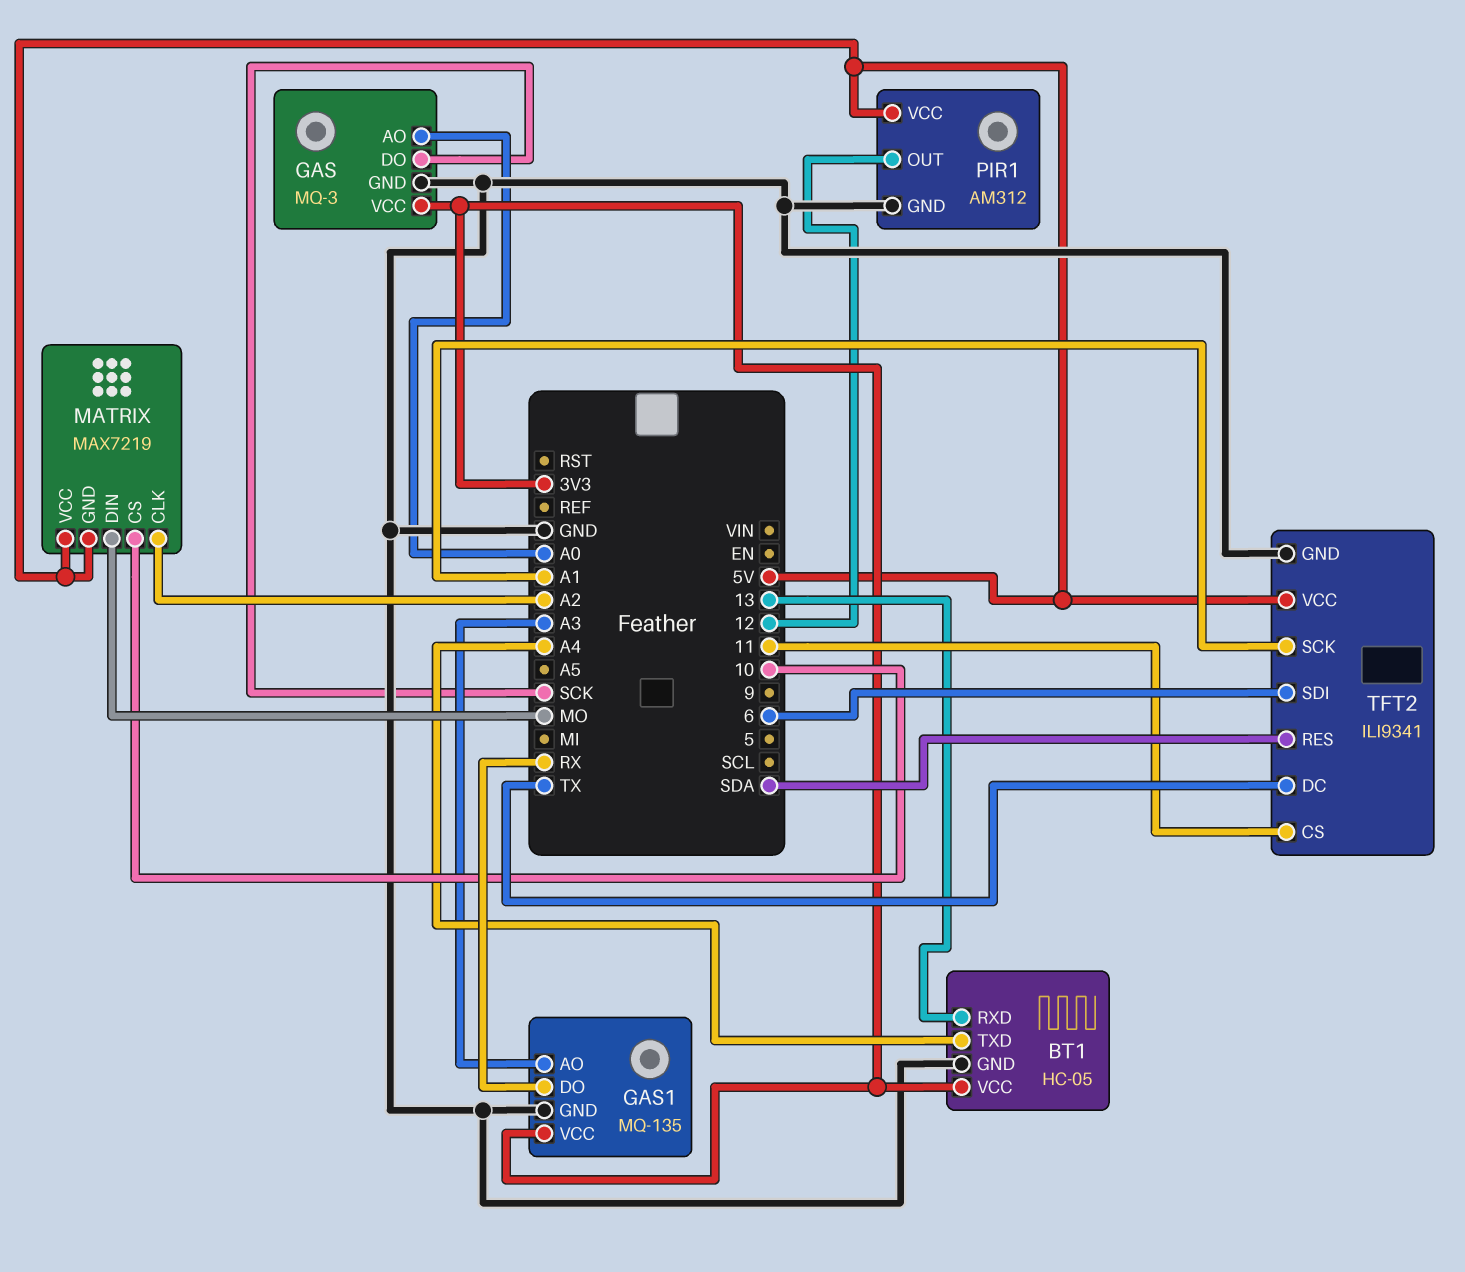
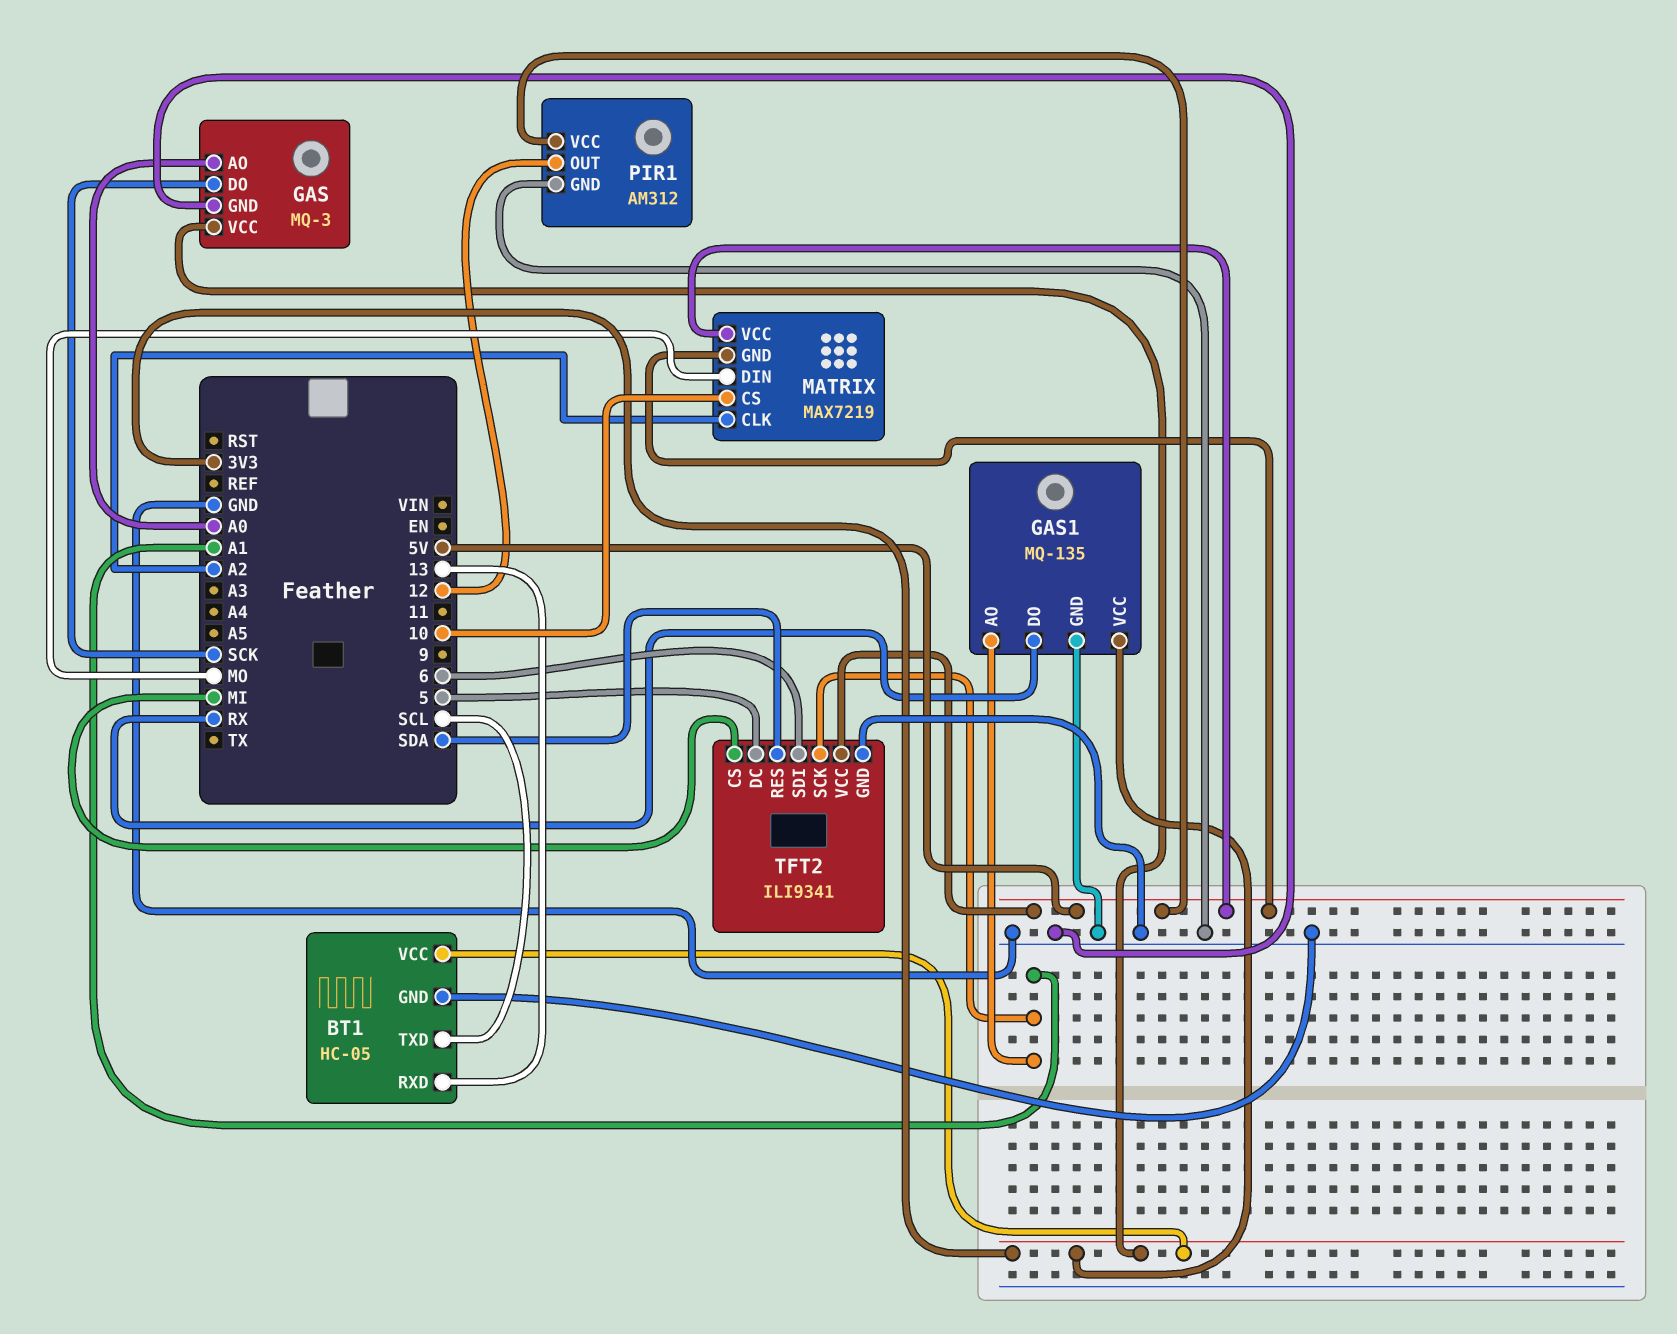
BT1 pin TXD: A4 -> SCL
GAS1 pin AO: A3 -> A1
TFT2 pin CS: 11 -> MI
TFT2 pin DC: TX -> 5

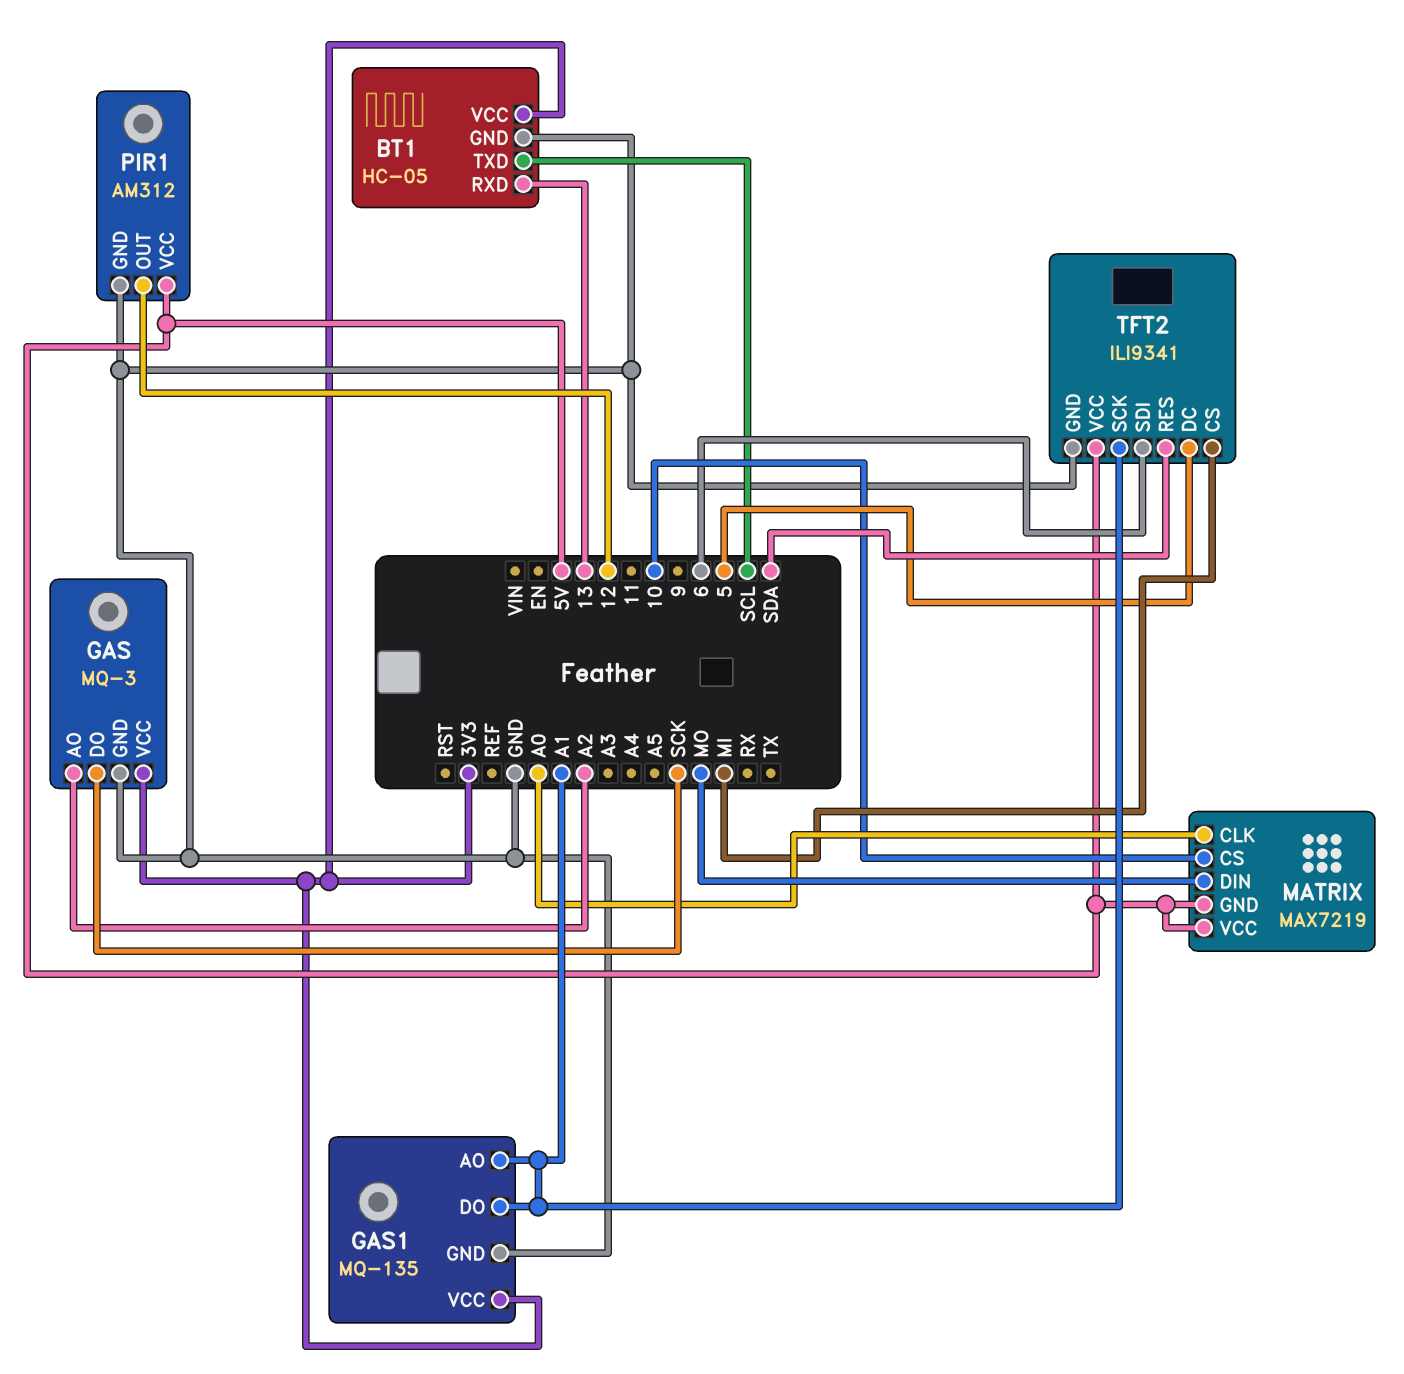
GAS pin AO: A0 -> A2
GAS1 pin DO: RX -> A1
MATRIX pin CLK: A2 -> A0

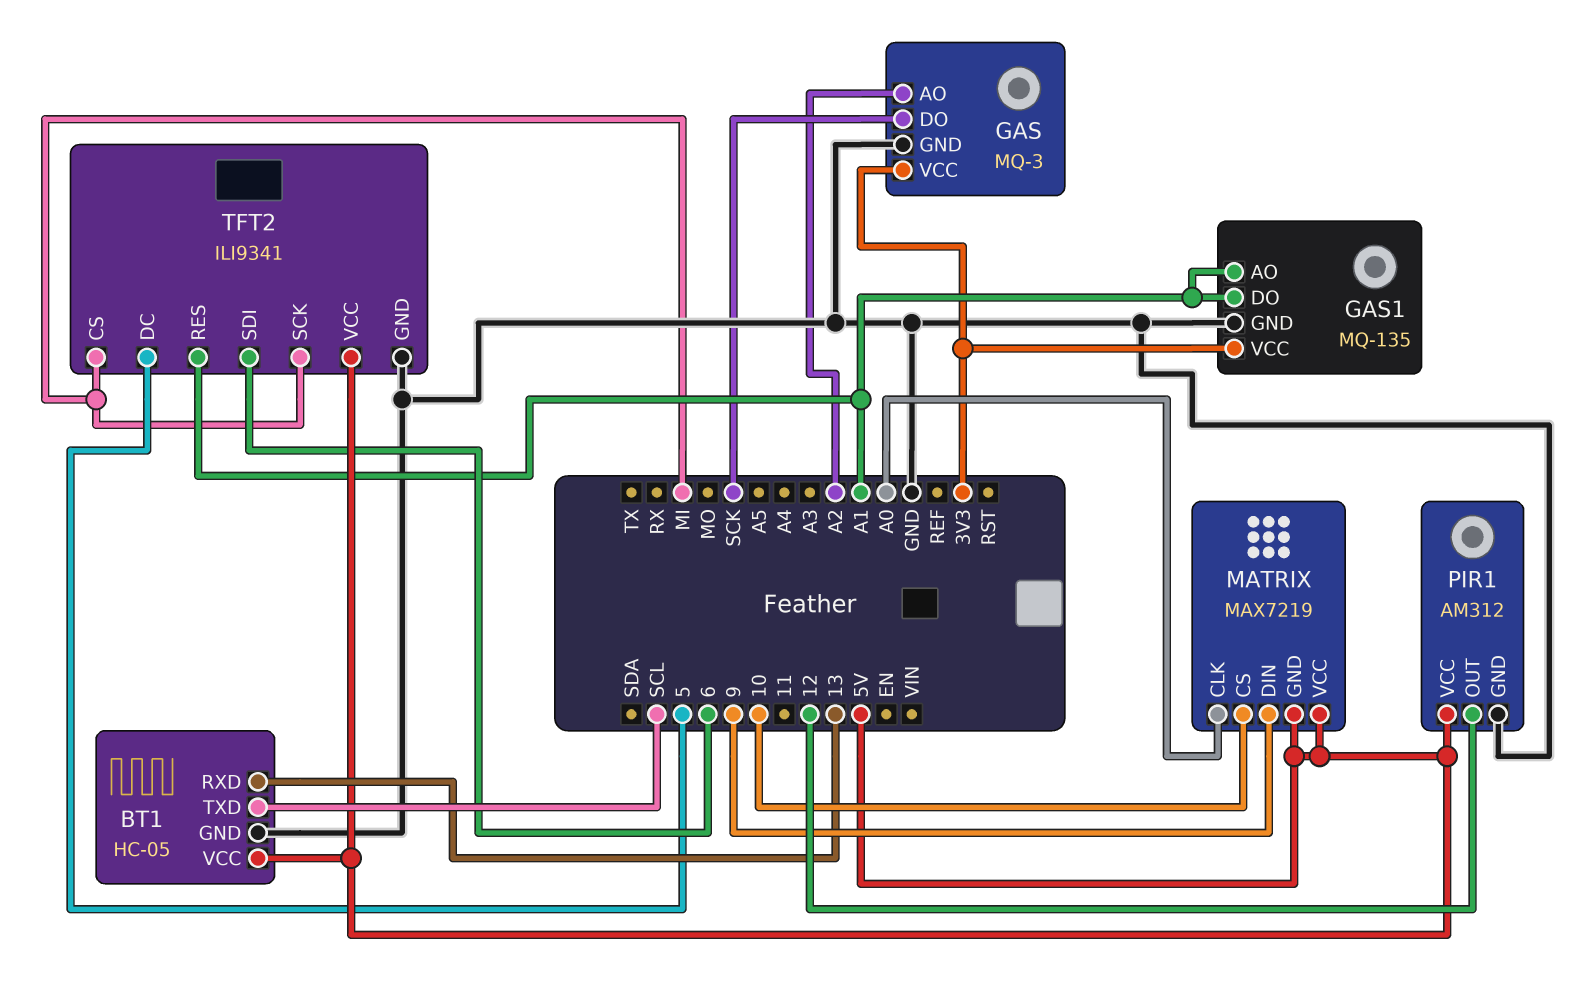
BT1 pin VCC: 3V3 -> 5V
MATRIX pin DIN: MO -> 9
TFT2 pin RES: SDA -> A1
TFT2 pin SCK: A1 -> MI

